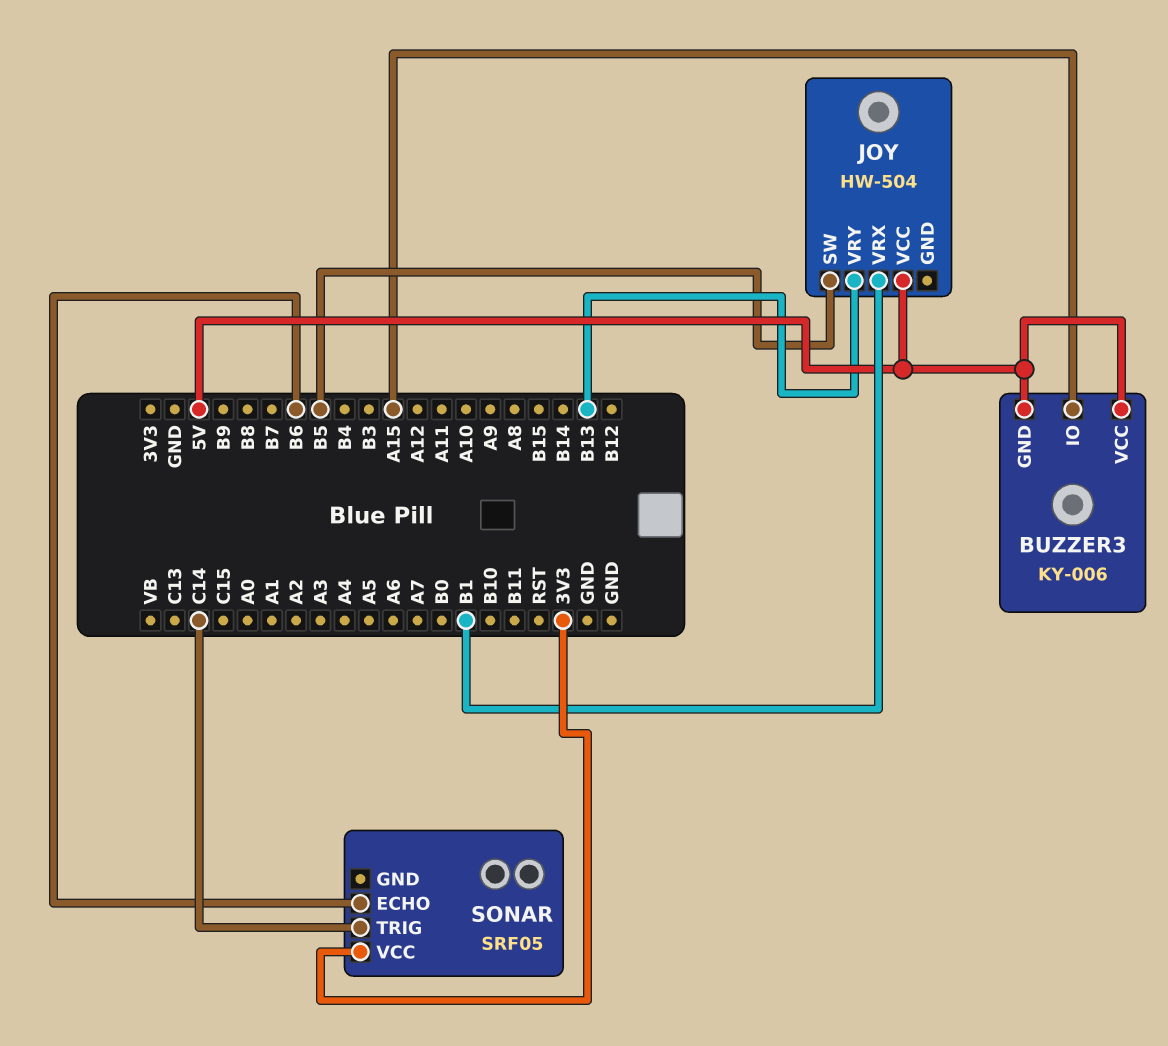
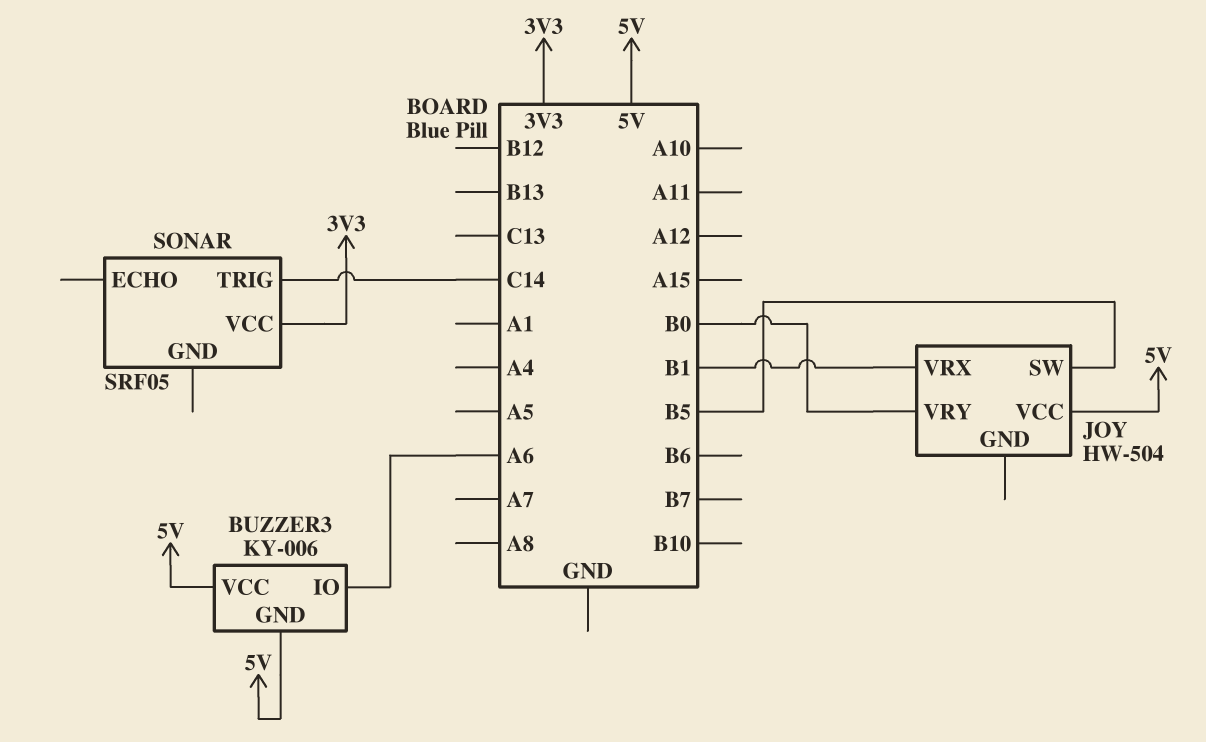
BUZZER3 pin IO: A15 -> A6
JOY pin VRY: B13 -> B0
SONAR pin ECHO: B6 -> none

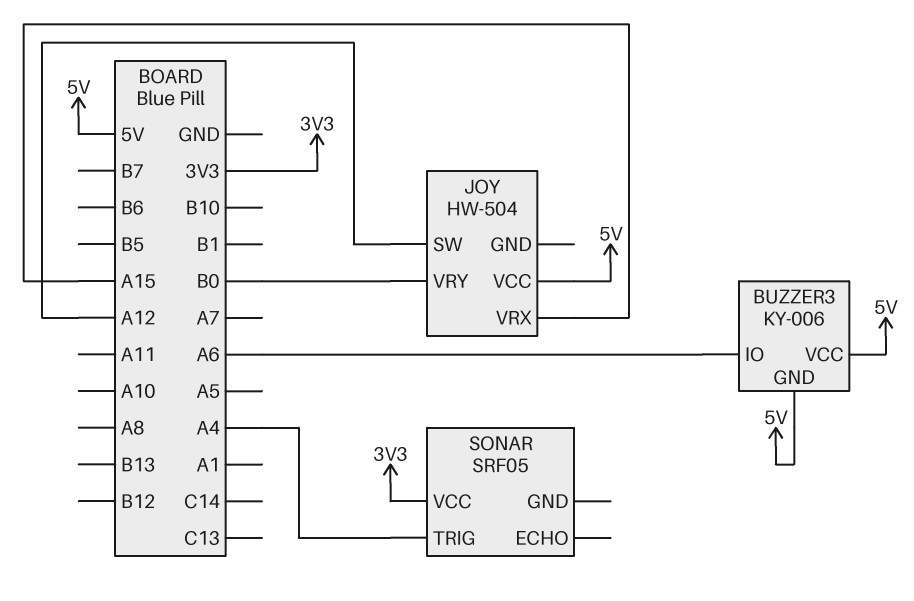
JOY pin SW: B5 -> A12
JOY pin VRX: B1 -> A15
SONAR pin TRIG: C14 -> A4

